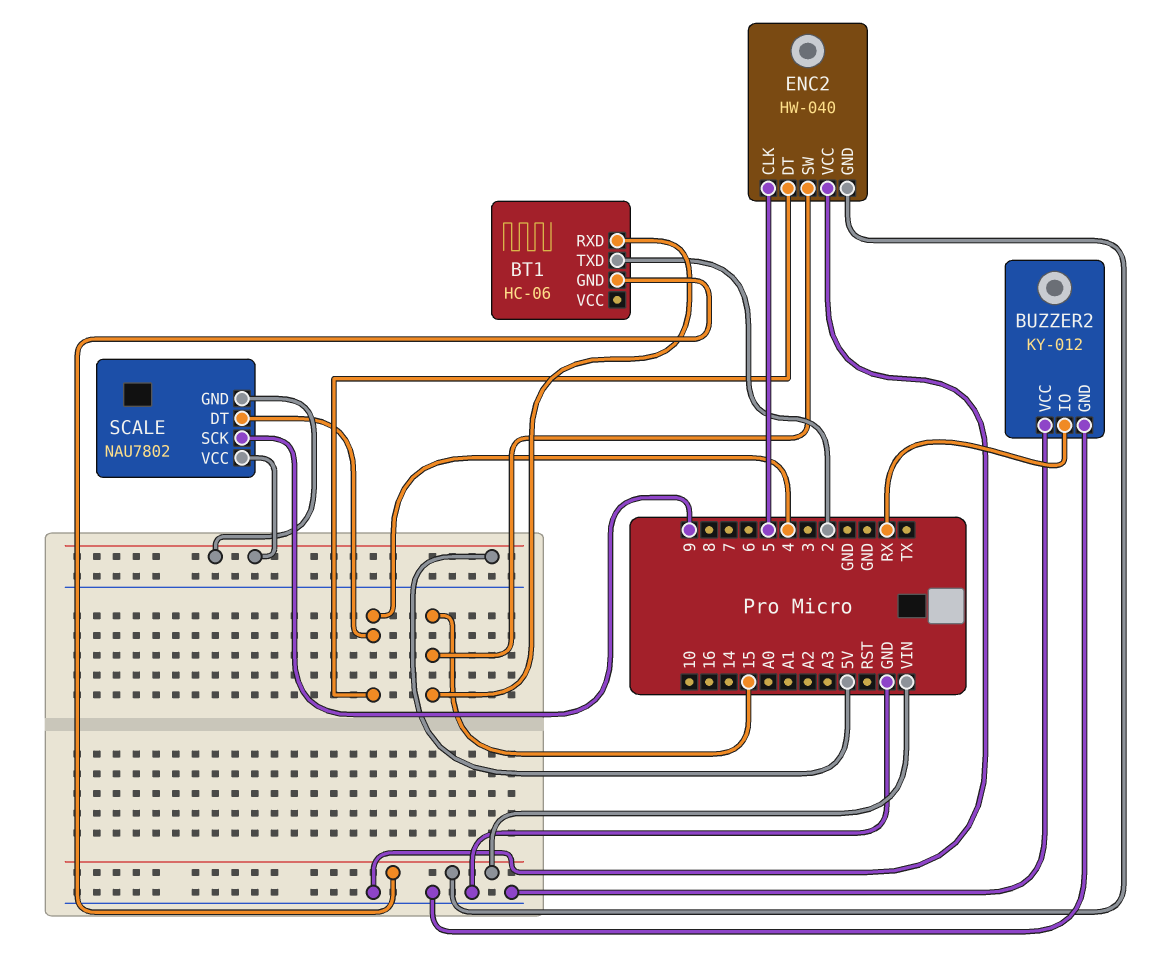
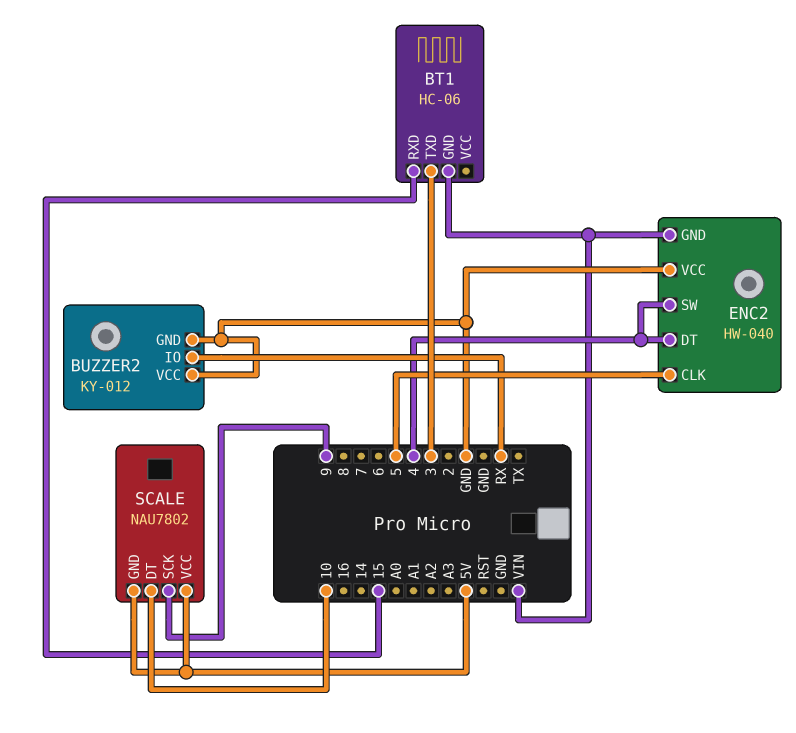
BT1 pin TXD: 2 -> 3
ENC2 pin SW: 15 -> 4
SCALE pin DT: 4 -> 10

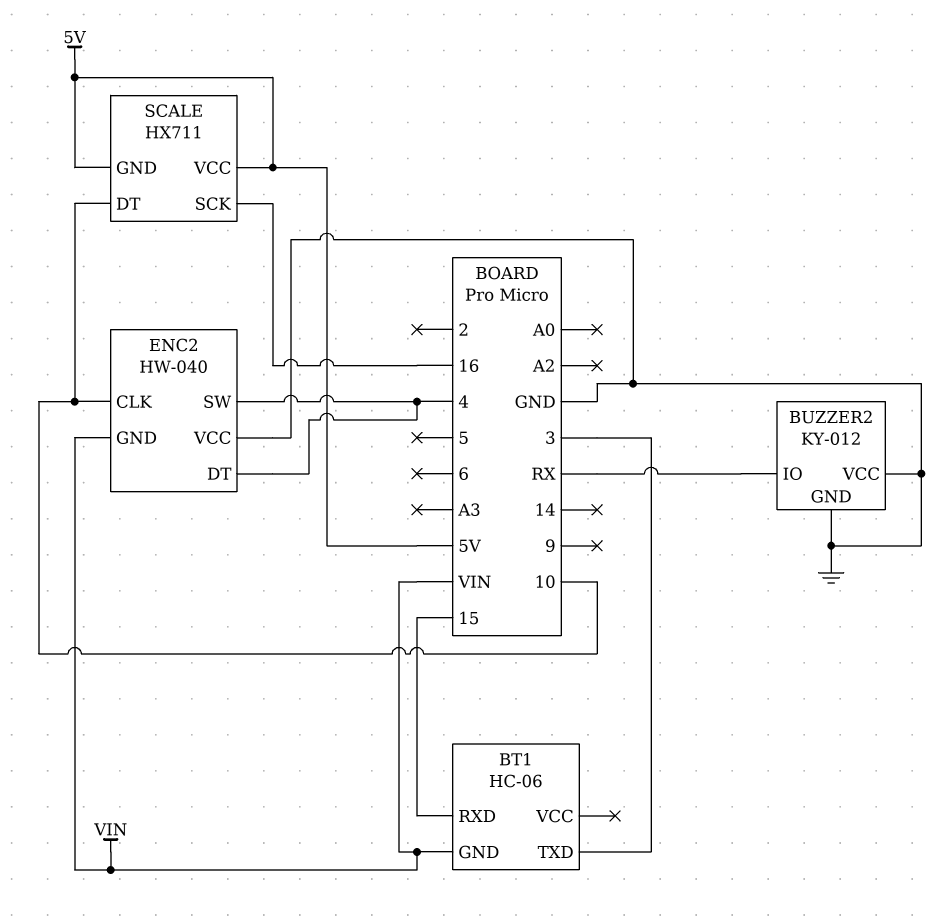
ENC2 pin CLK: 5 -> 10
SCALE: NAU7802 -> HX711
SCALE pin SCK: 9 -> 16

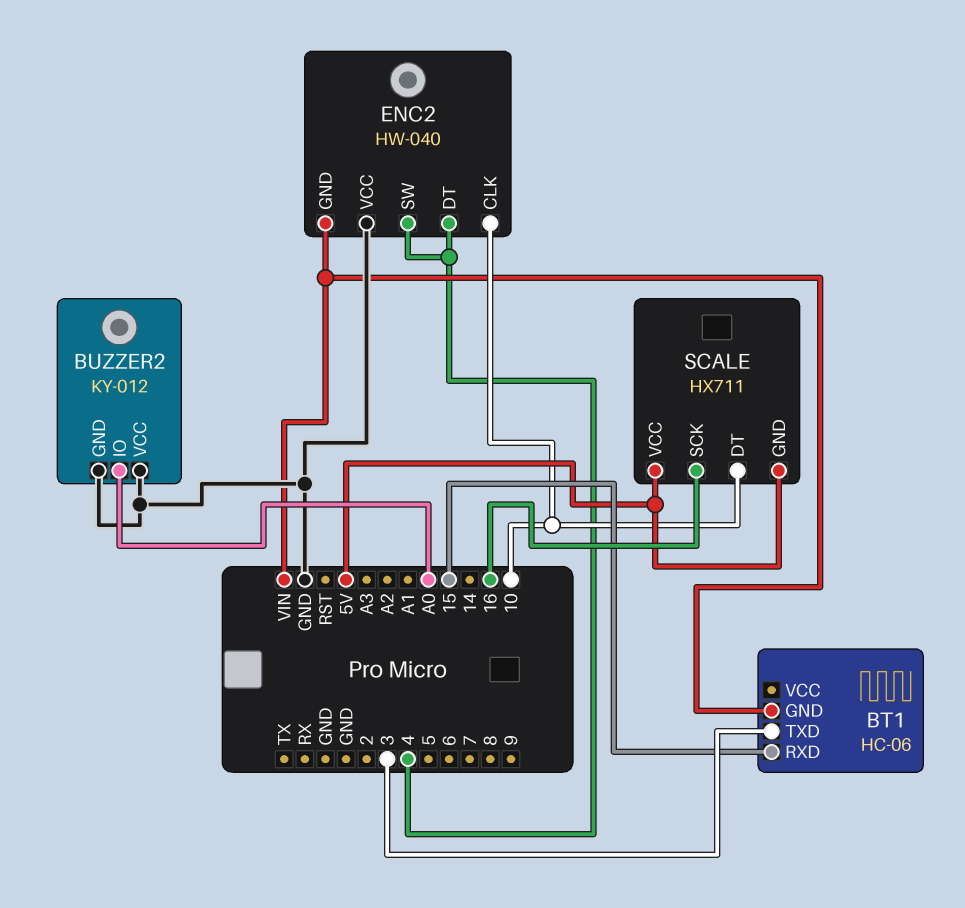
BUZZER2 pin IO: RX -> A0

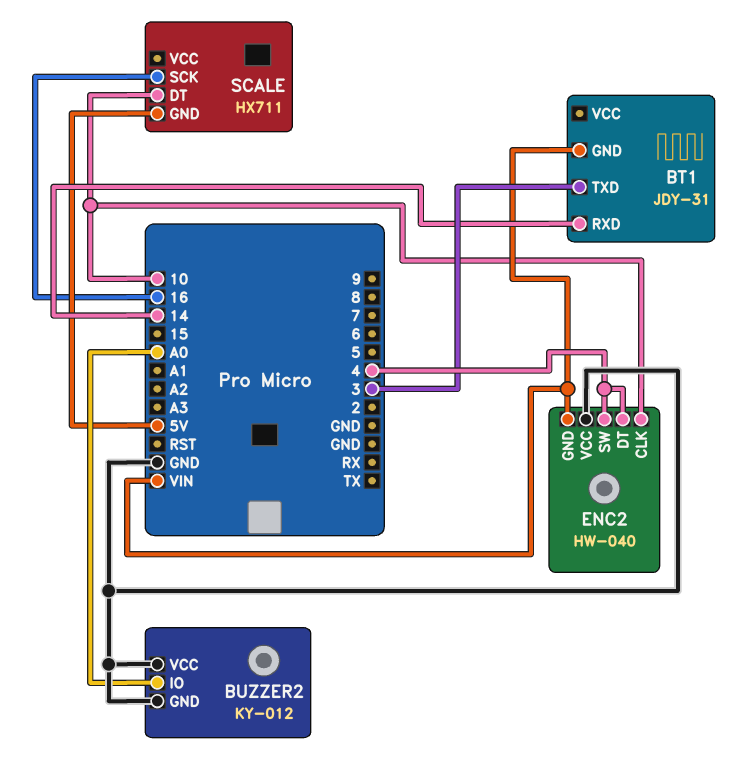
BT1: HC-06 -> JDY-31
BT1 pin RXD: 15 -> 14
SCALE pin VCC: 5V -> none

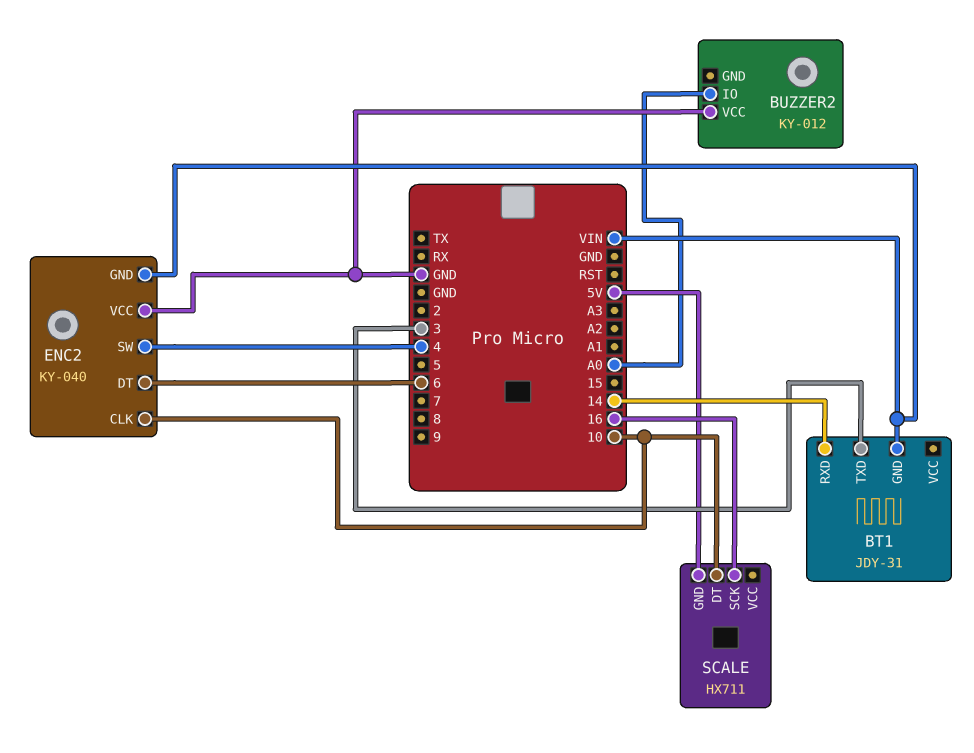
BUZZER2 pin GND: GND -> none
ENC2: HW-040 -> KY-040
ENC2 pin DT: 4 -> 6

